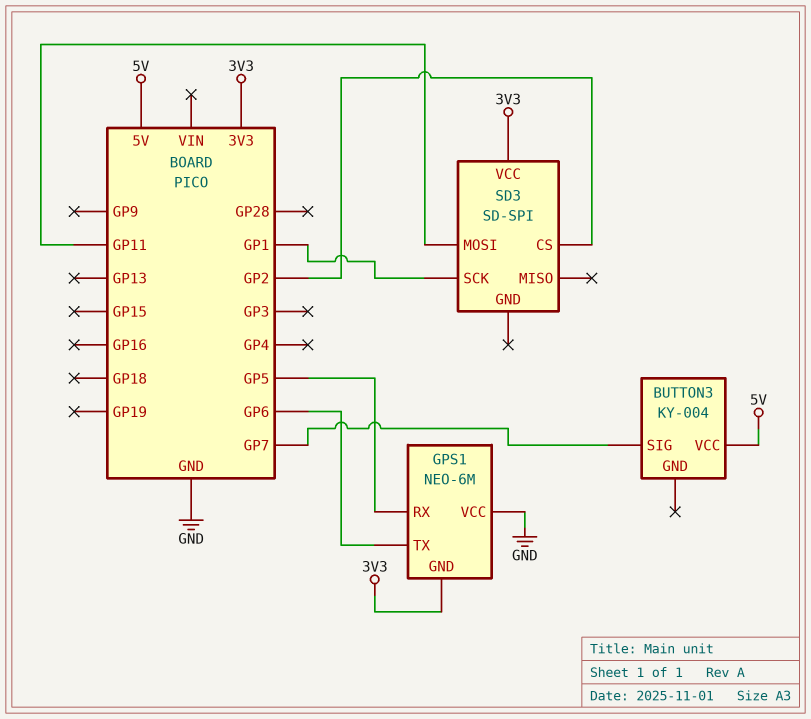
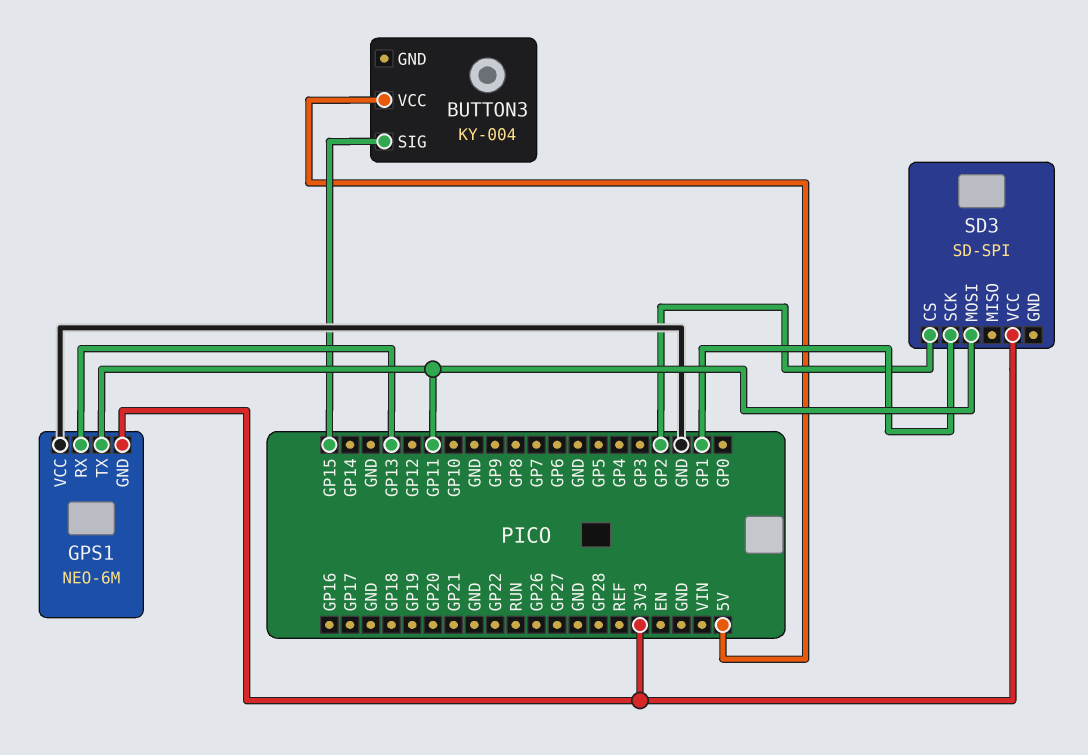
BUTTON3 pin SIG: GP7 -> GP15
GPS1 pin RX: GP5 -> GP13
GPS1 pin TX: GP6 -> GP11

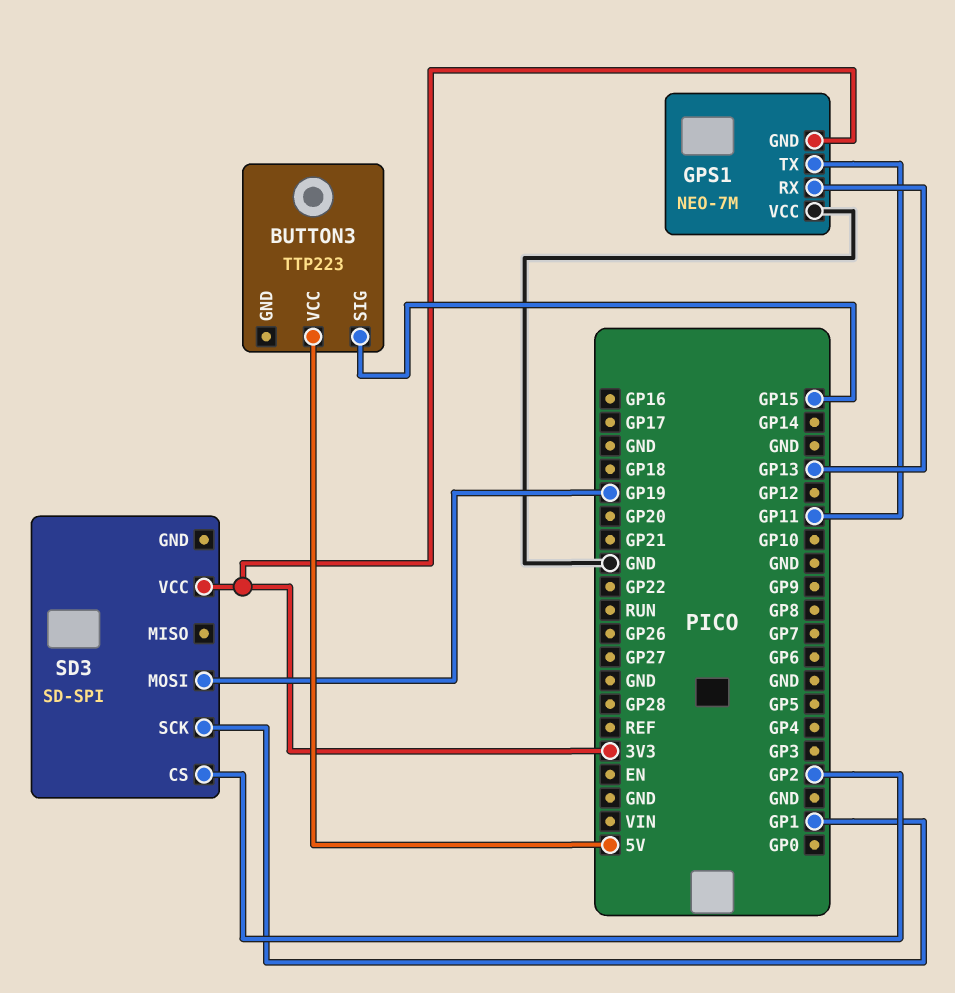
BUTTON3: KY-004 -> TTP223
GPS1: NEO-6M -> NEO-7M
SD3 pin MOSI: GP11 -> GP19

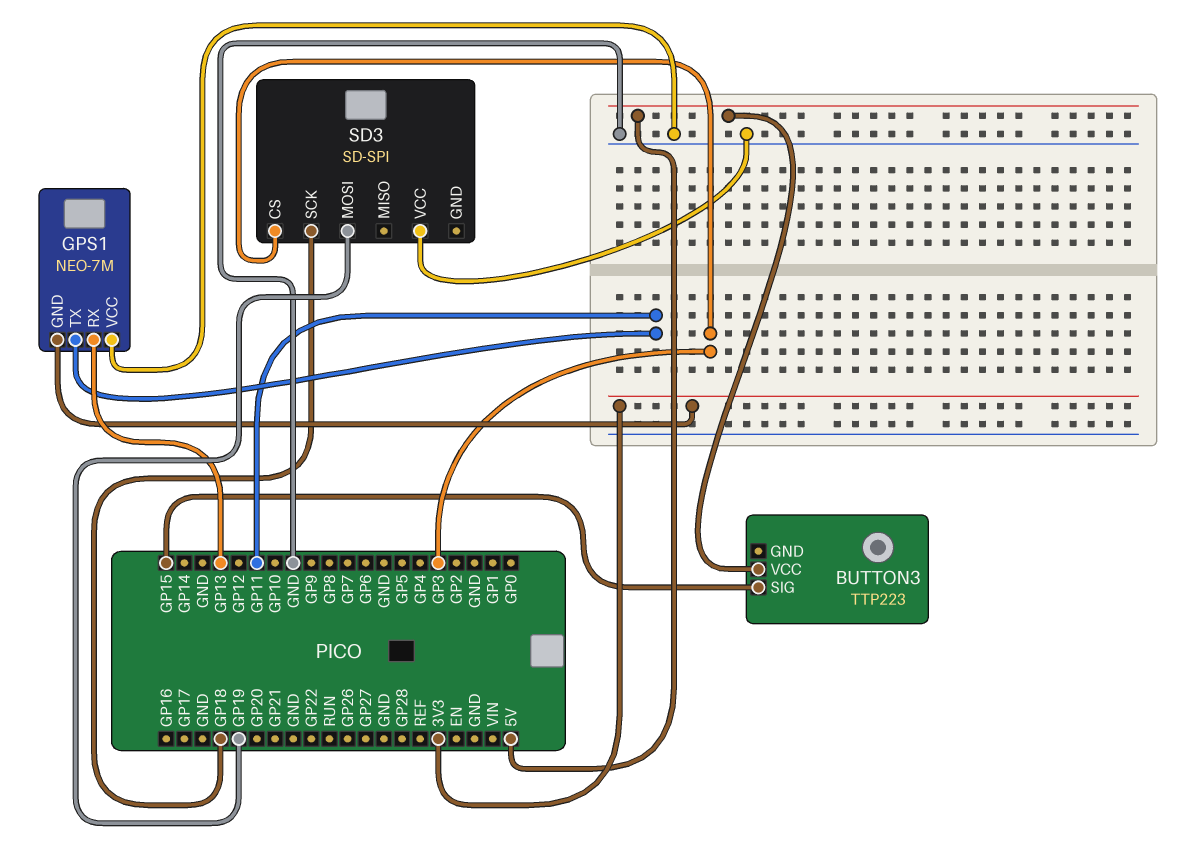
SD3 pin CS: GP2 -> GP3
SD3 pin SCK: GP1 -> GP18
SD3 pin VCC: 3V3 -> GND

